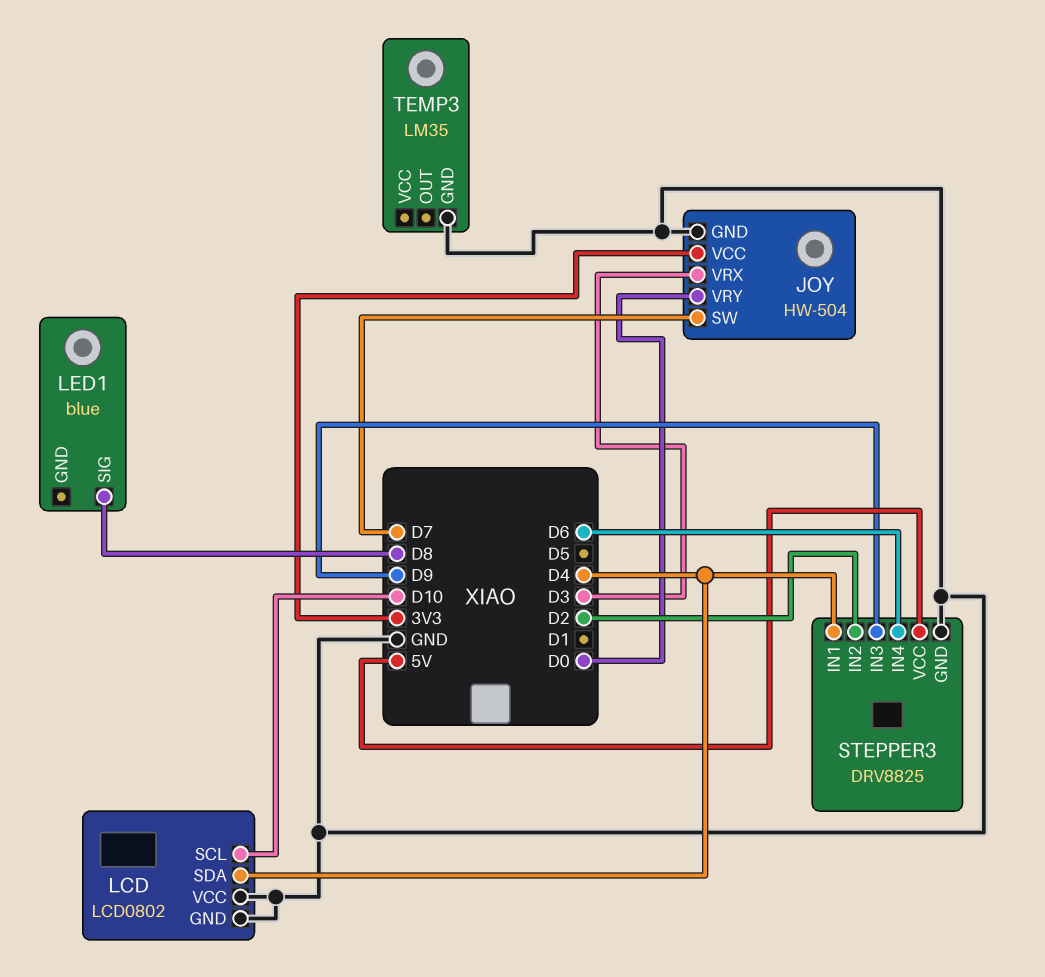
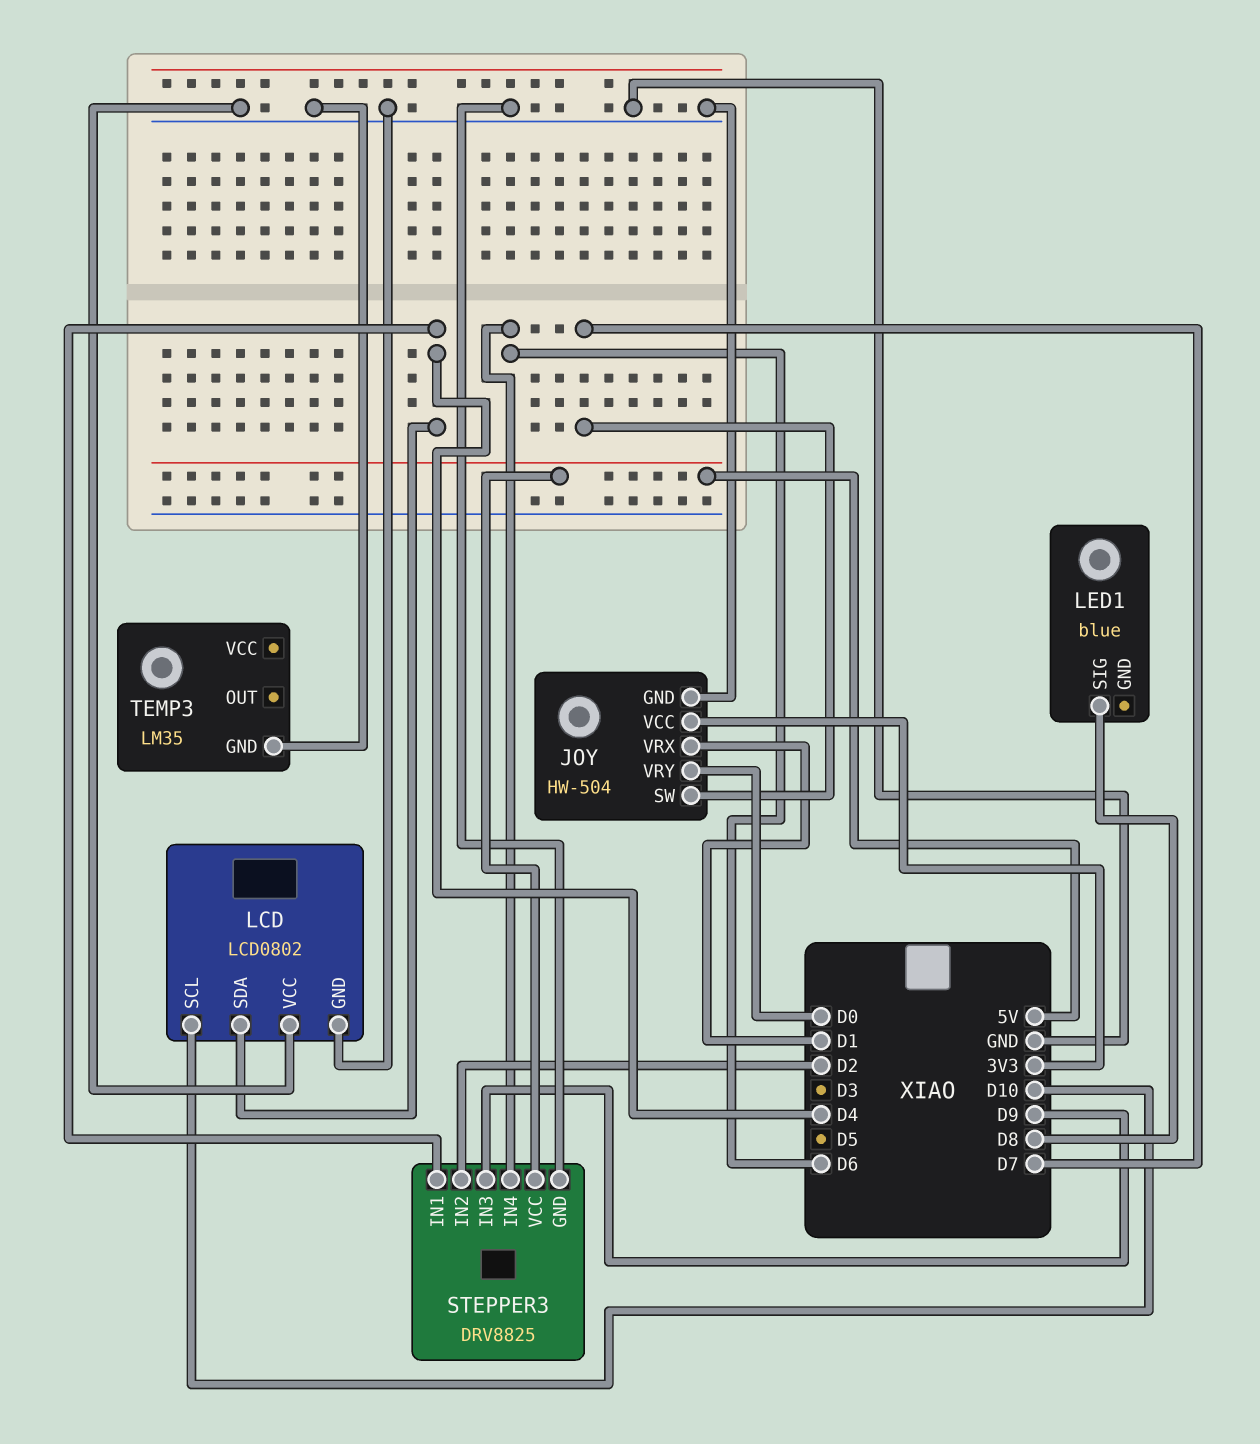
JOY pin VRX: D3 -> D1

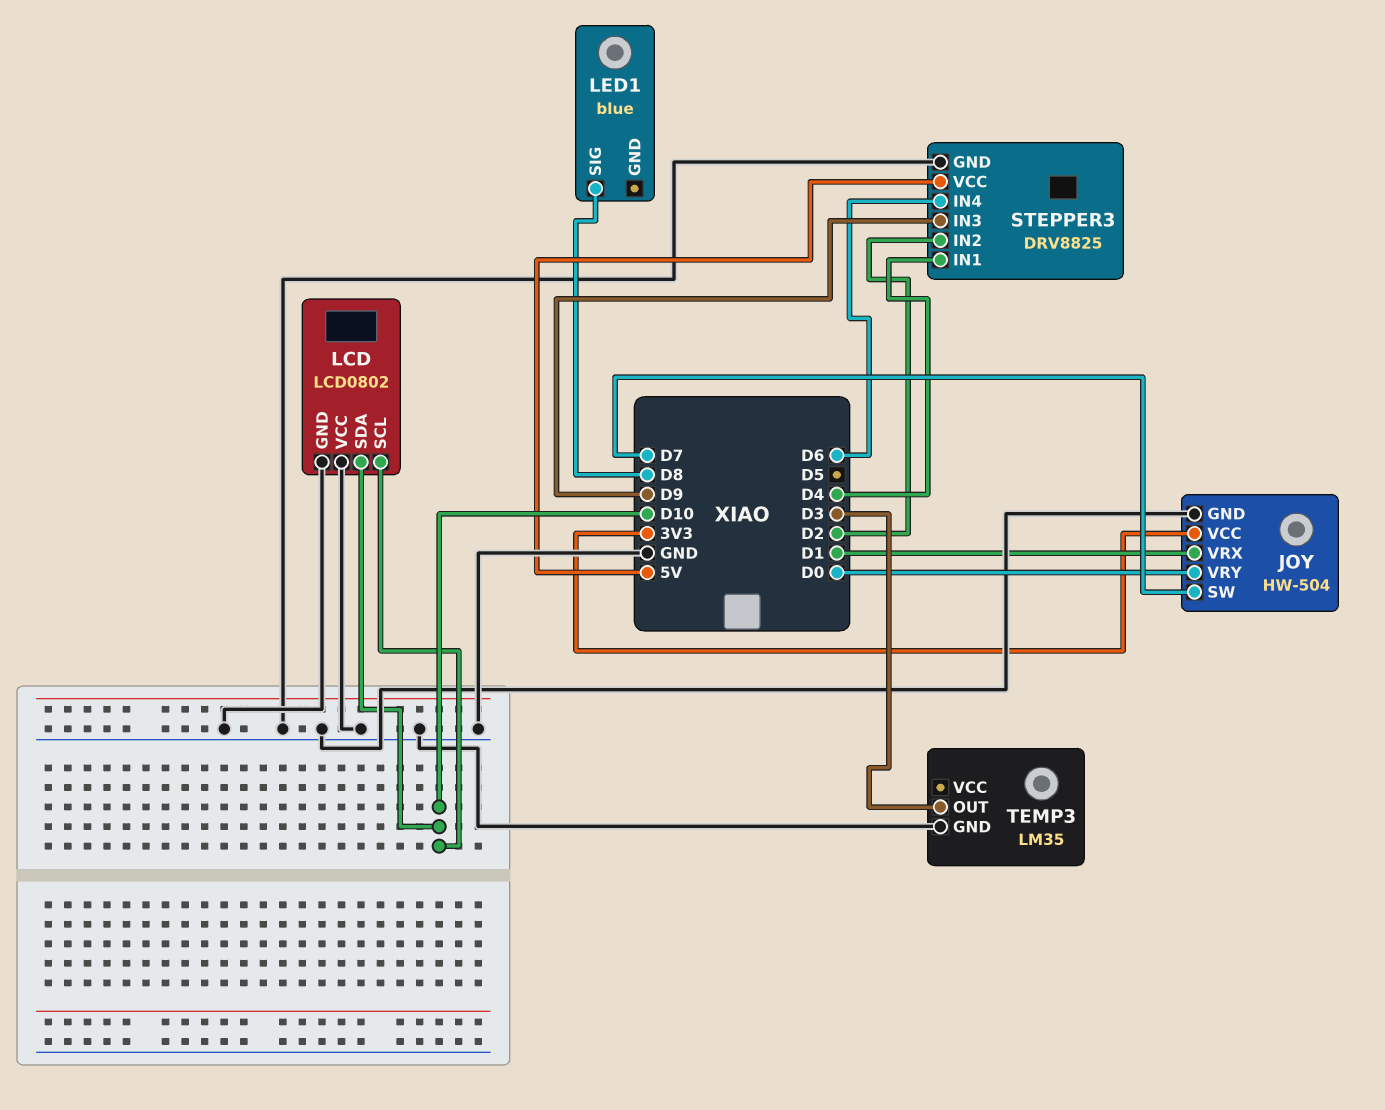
LCD pin SDA: D4 -> D10
TEMP3 pin OUT: none -> D3

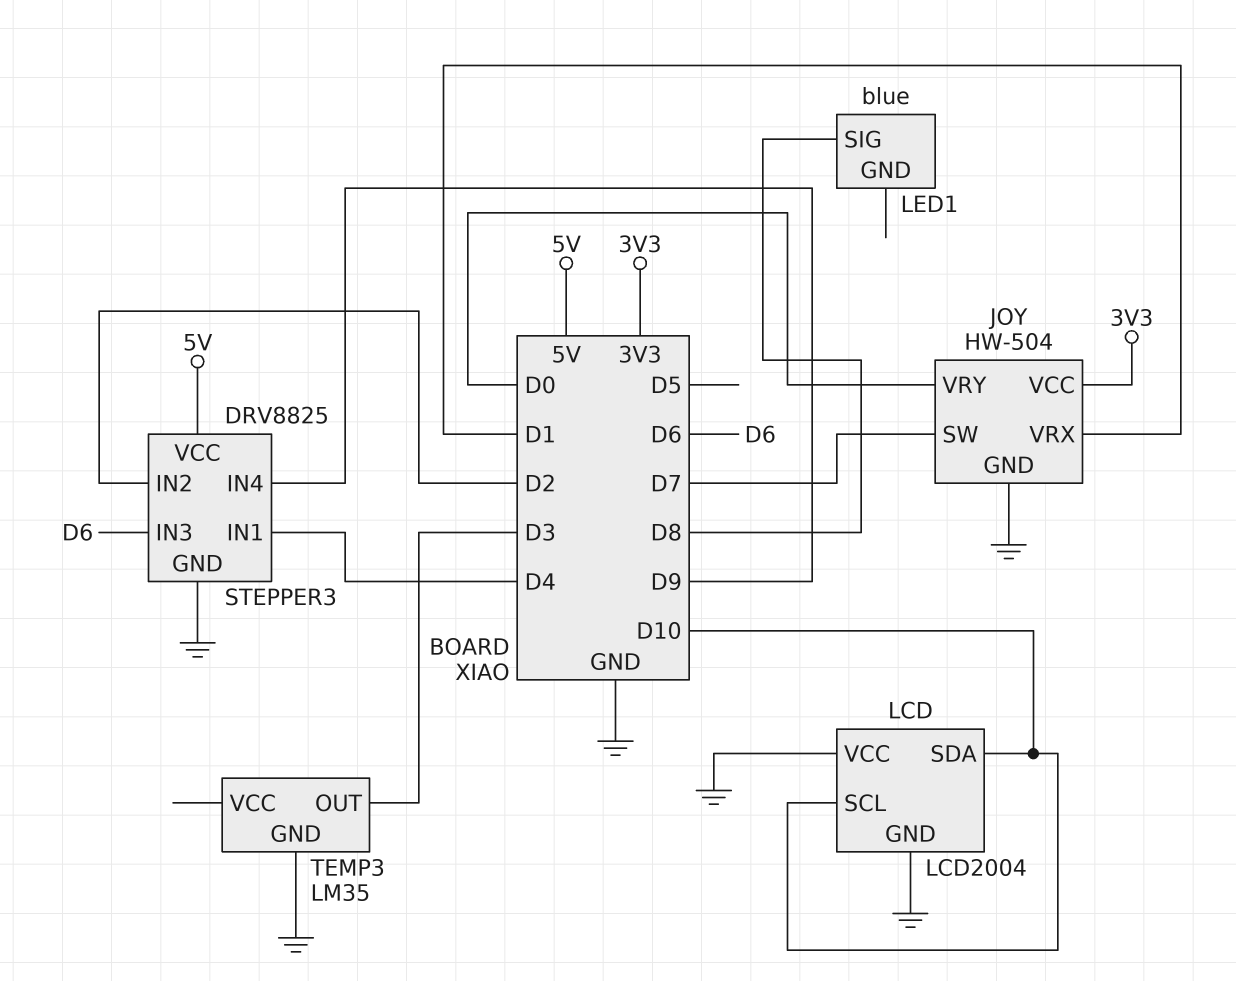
LCD: LCD0802 -> LCD2004
STEPPER3 pin IN3: D9 -> D6
STEPPER3 pin IN4: D6 -> D9

